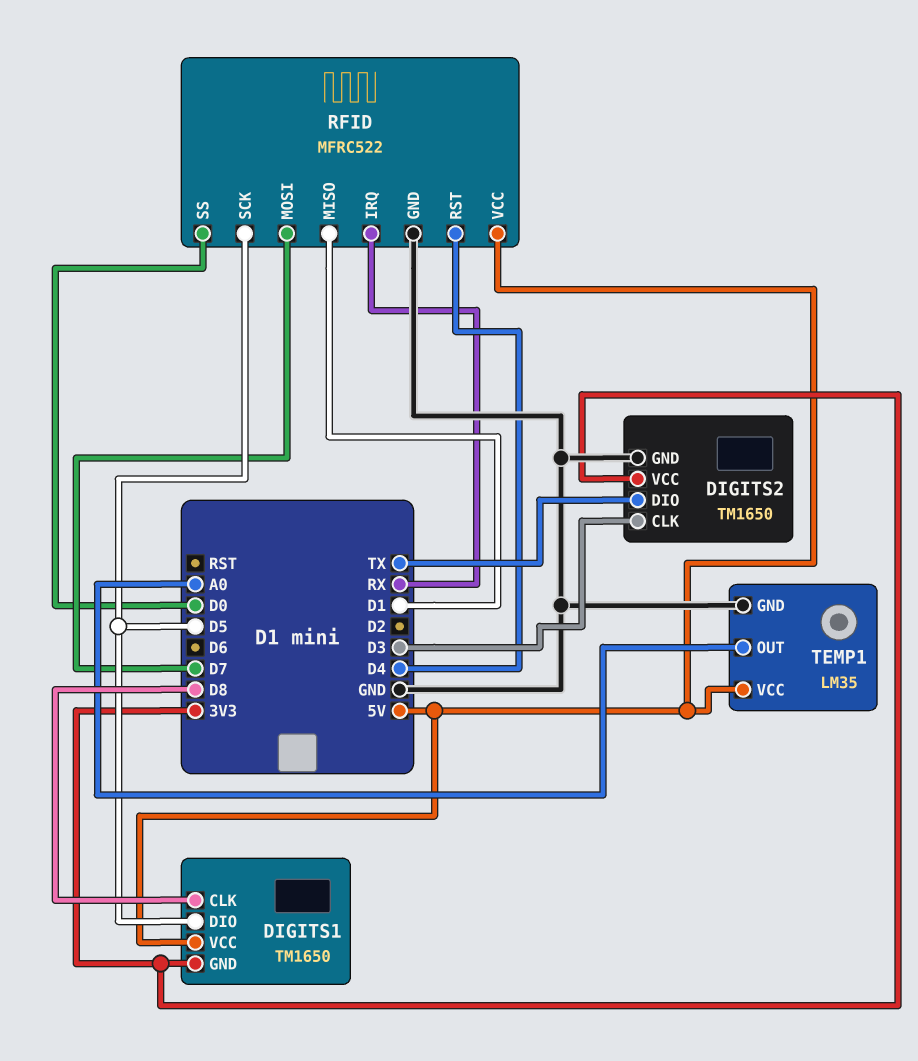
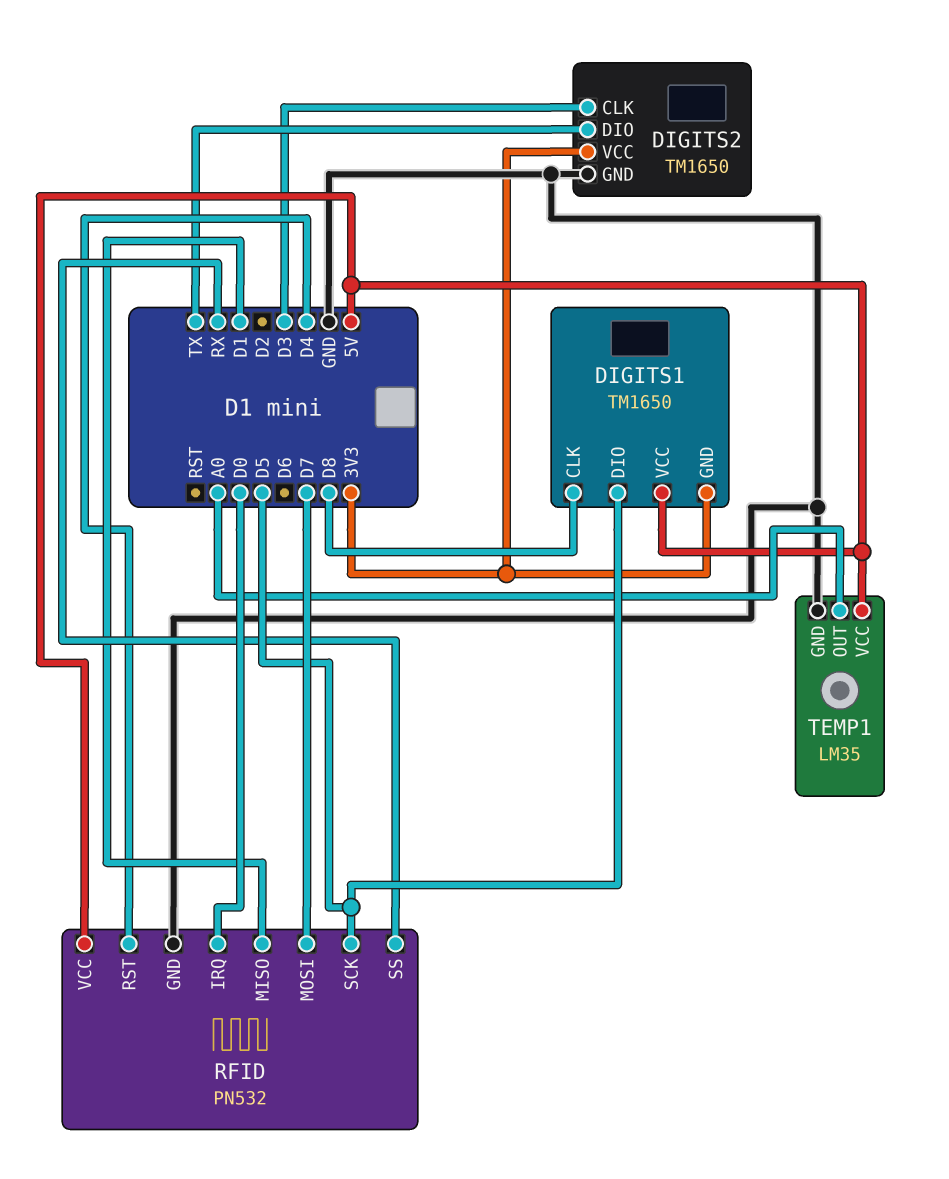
RFID: MFRC522 -> PN532
RFID pin IRQ: RX -> D0
RFID pin SS: D0 -> RX

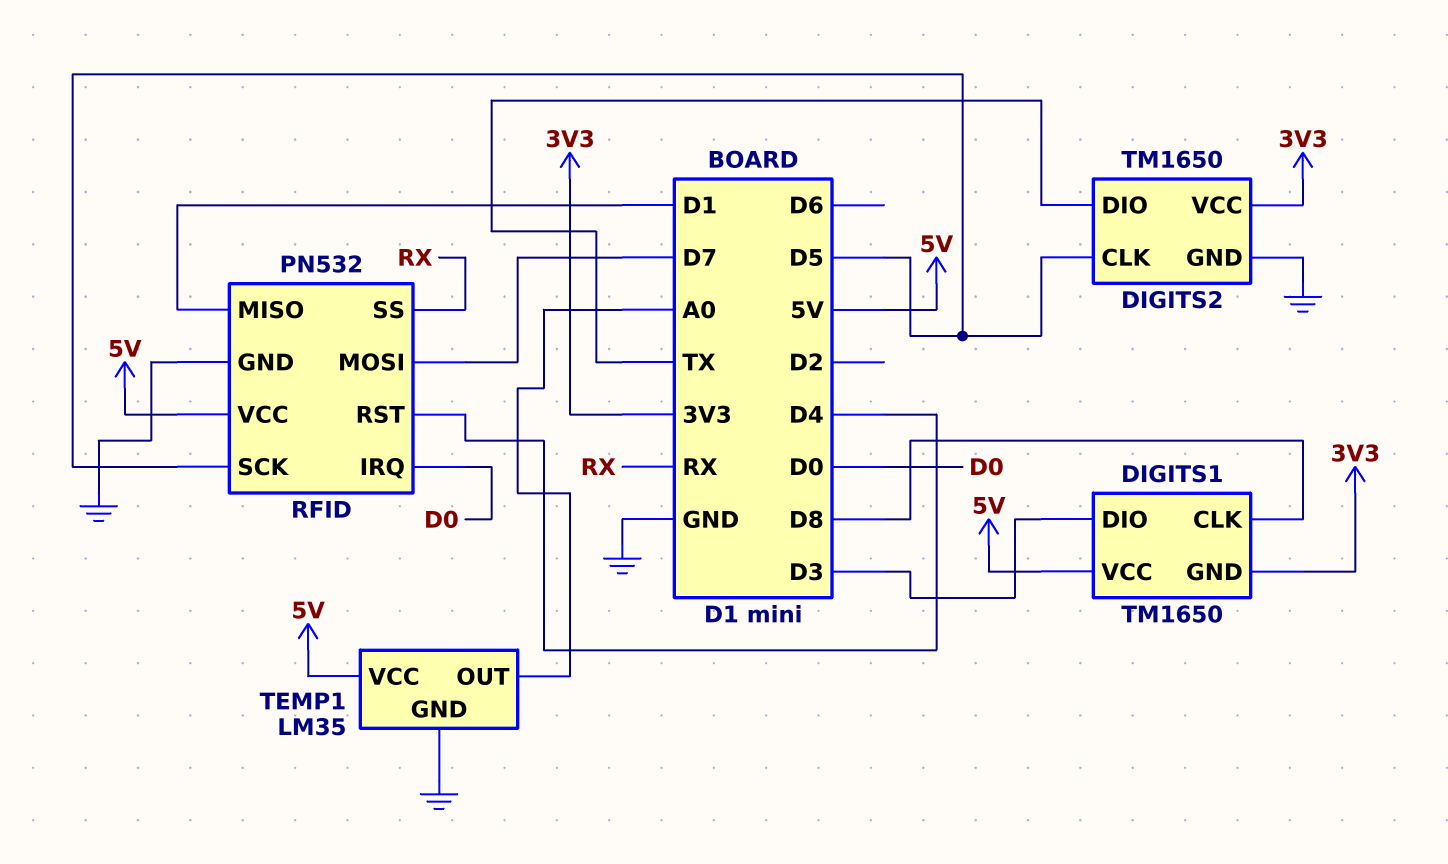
DIGITS1 pin DIO: D5 -> D3
DIGITS2 pin CLK: D3 -> D5

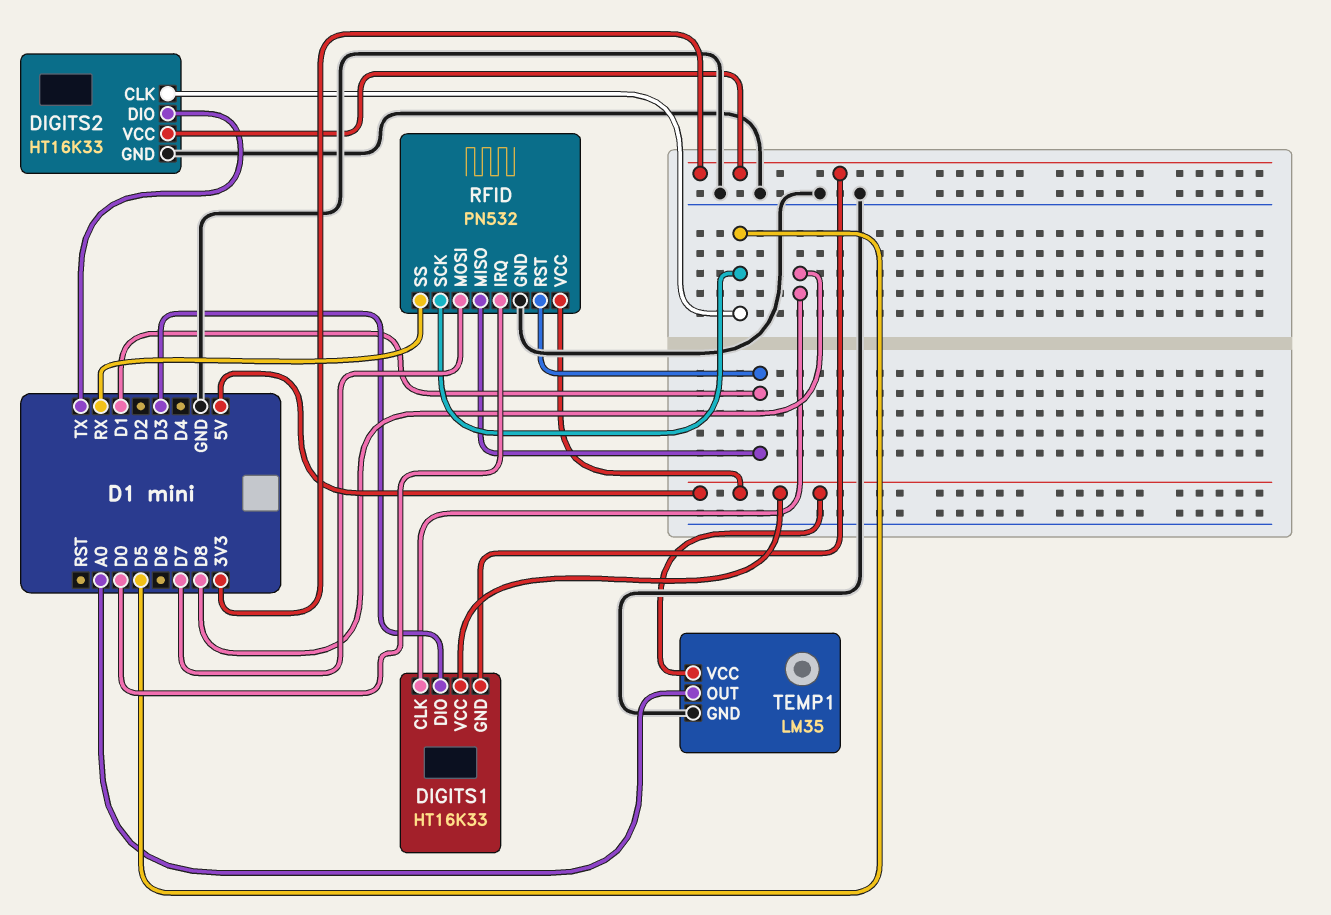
DIGITS1: TM1650 -> HT16K33
DIGITS2: TM1650 -> HT16K33
RFID pin RST: D4 -> D1

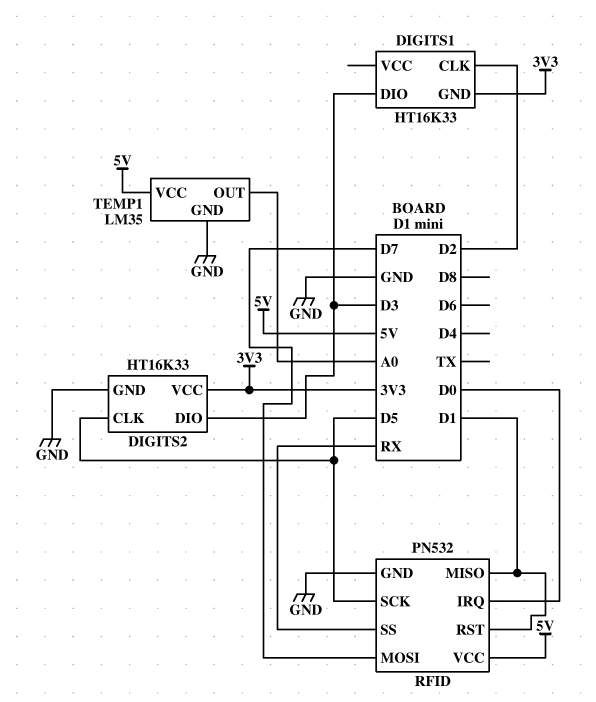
DIGITS1 pin CLK: D8 -> D2
DIGITS1 pin VCC: 5V -> none
DIGITS2 pin DIO: TX -> D3

